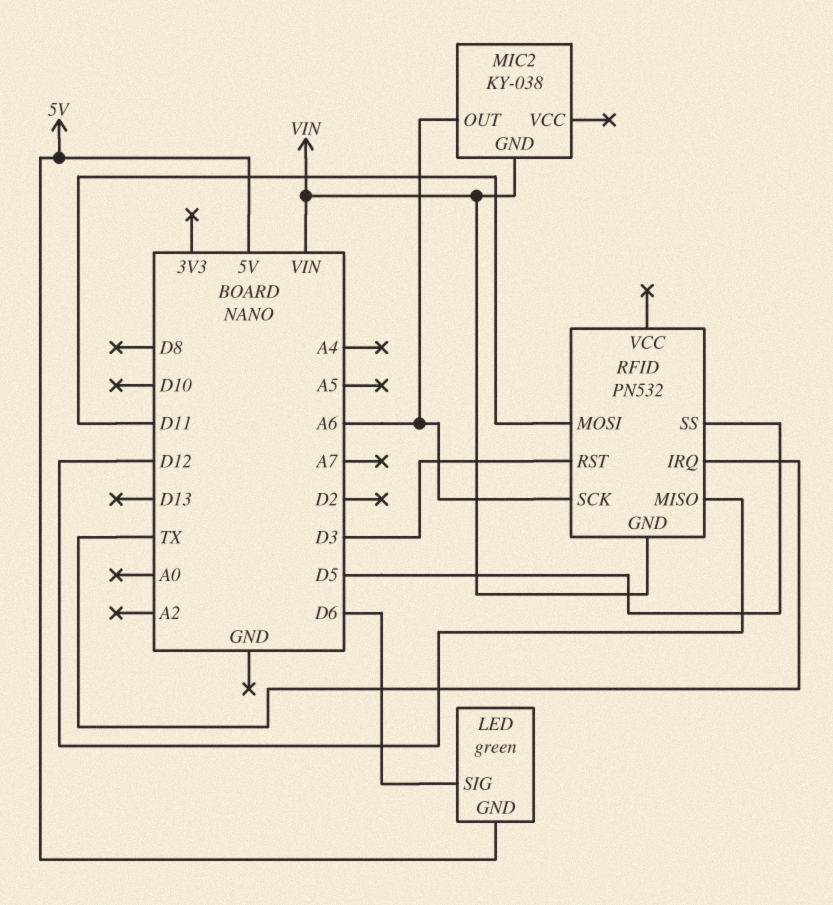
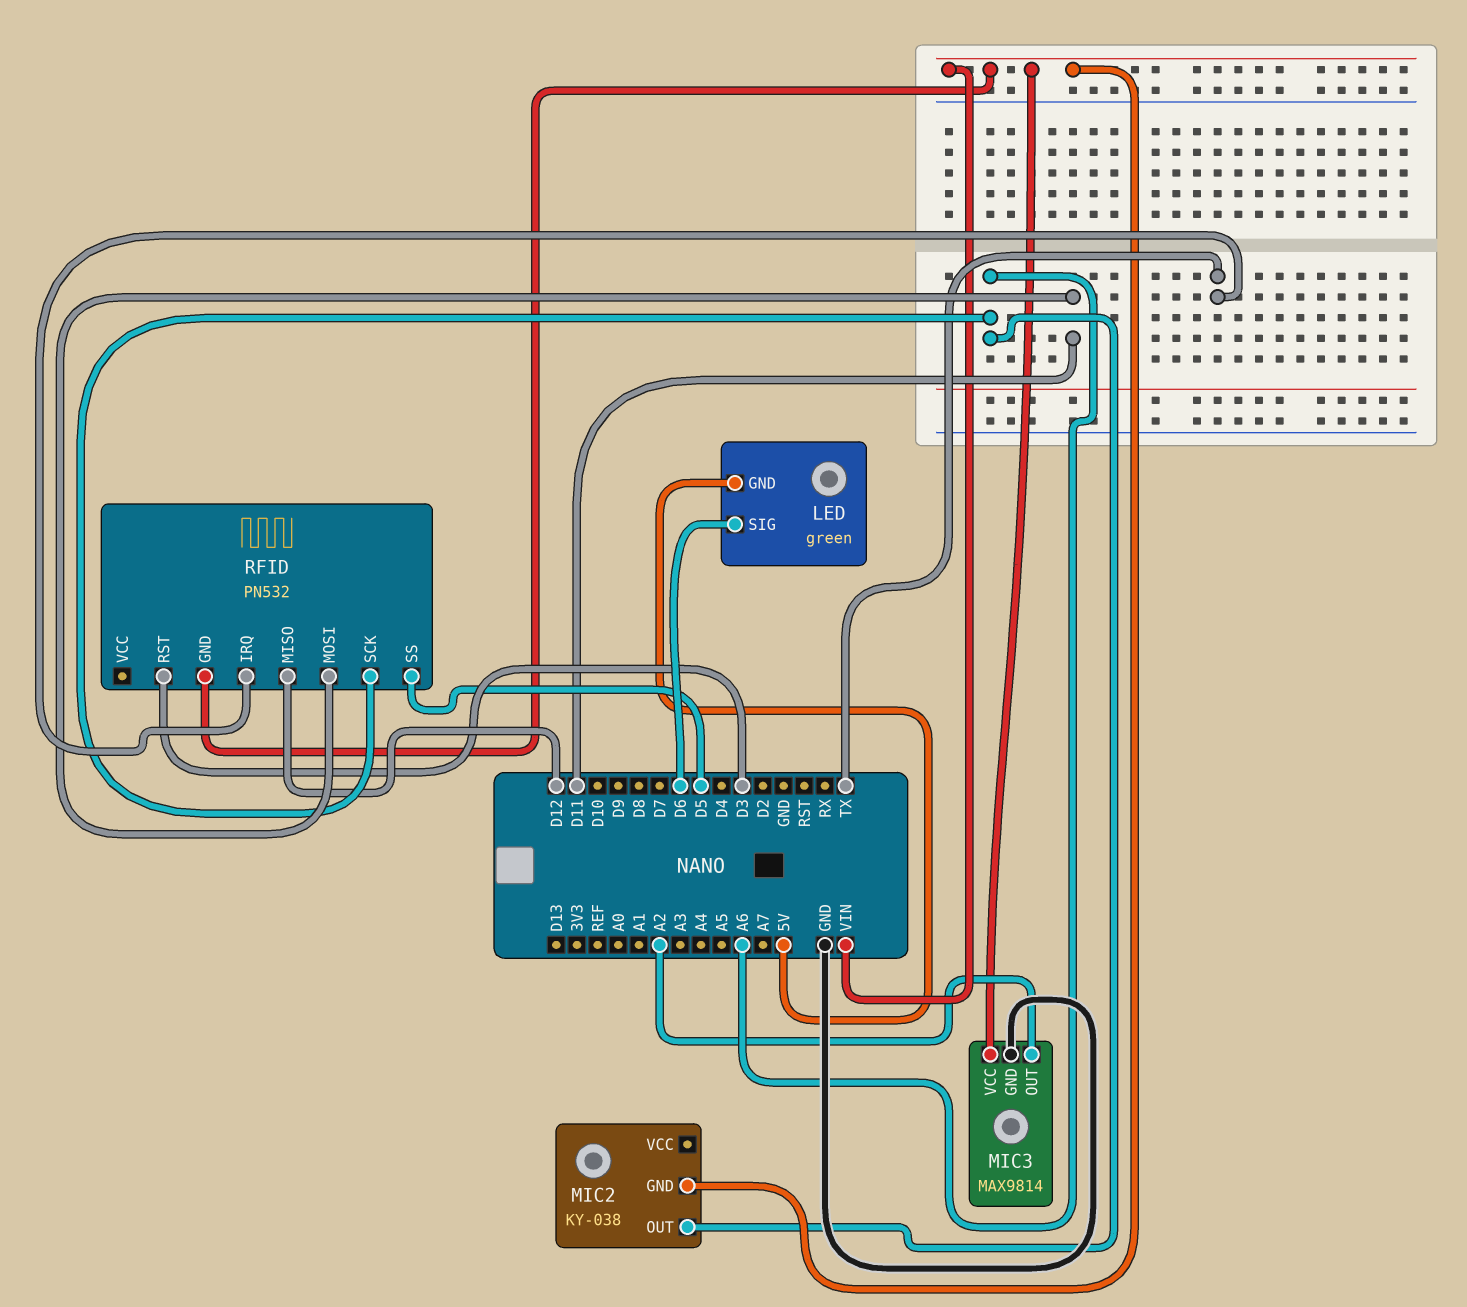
MIC3: none -> MAX9814
MIC3 pin GND: none -> GND
MIC3 pin OUT: none -> A2
MIC3 pin VCC: none -> VIN

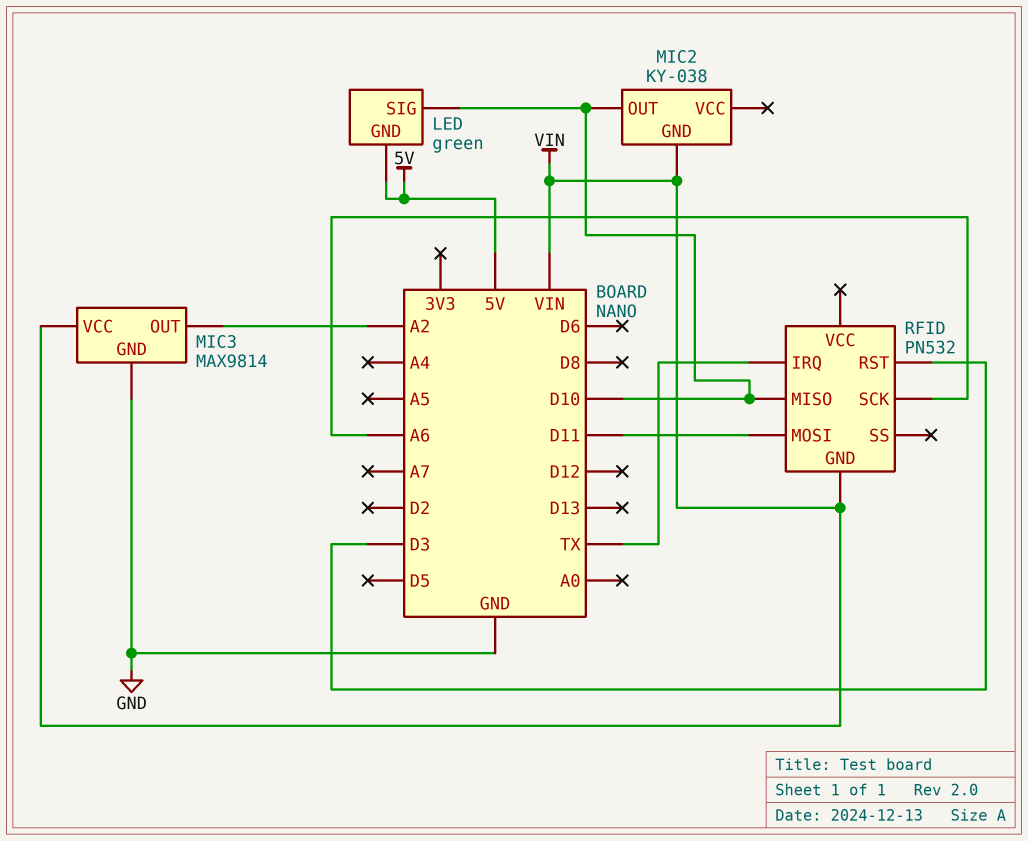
LED pin SIG: D6 -> D10
MIC2 pin OUT: A6 -> D10
RFID pin MISO: D12 -> D10
RFID pin SS: D5 -> none

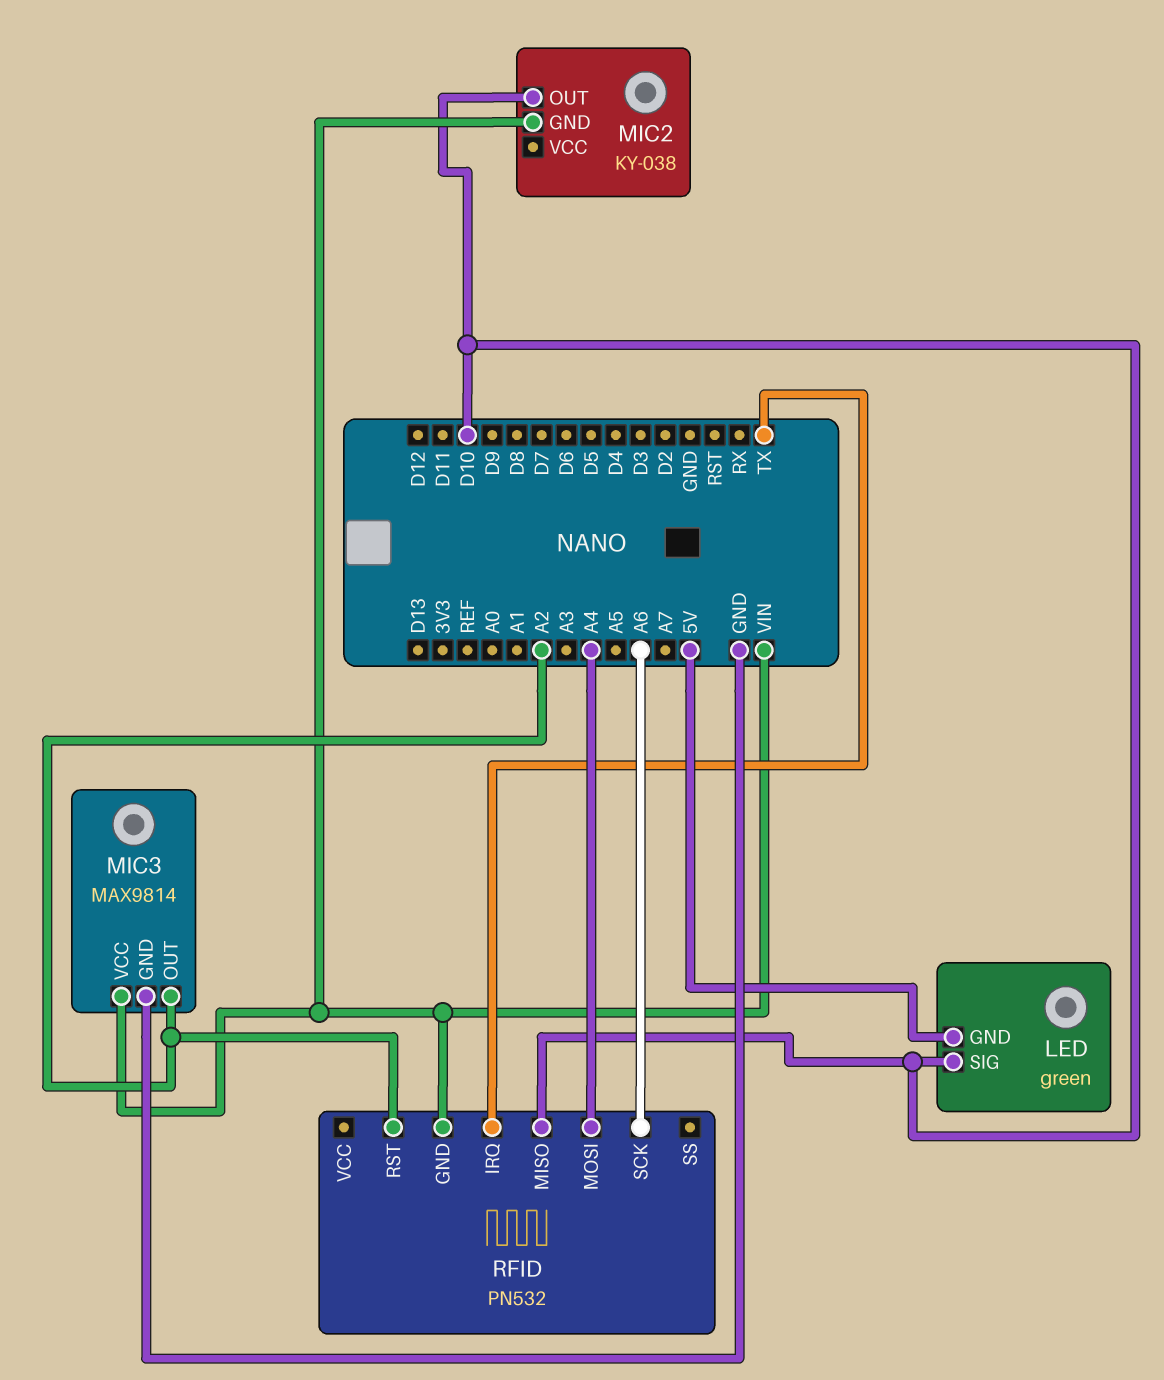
RFID pin MOSI: D11 -> A4
RFID pin RST: D3 -> A2

